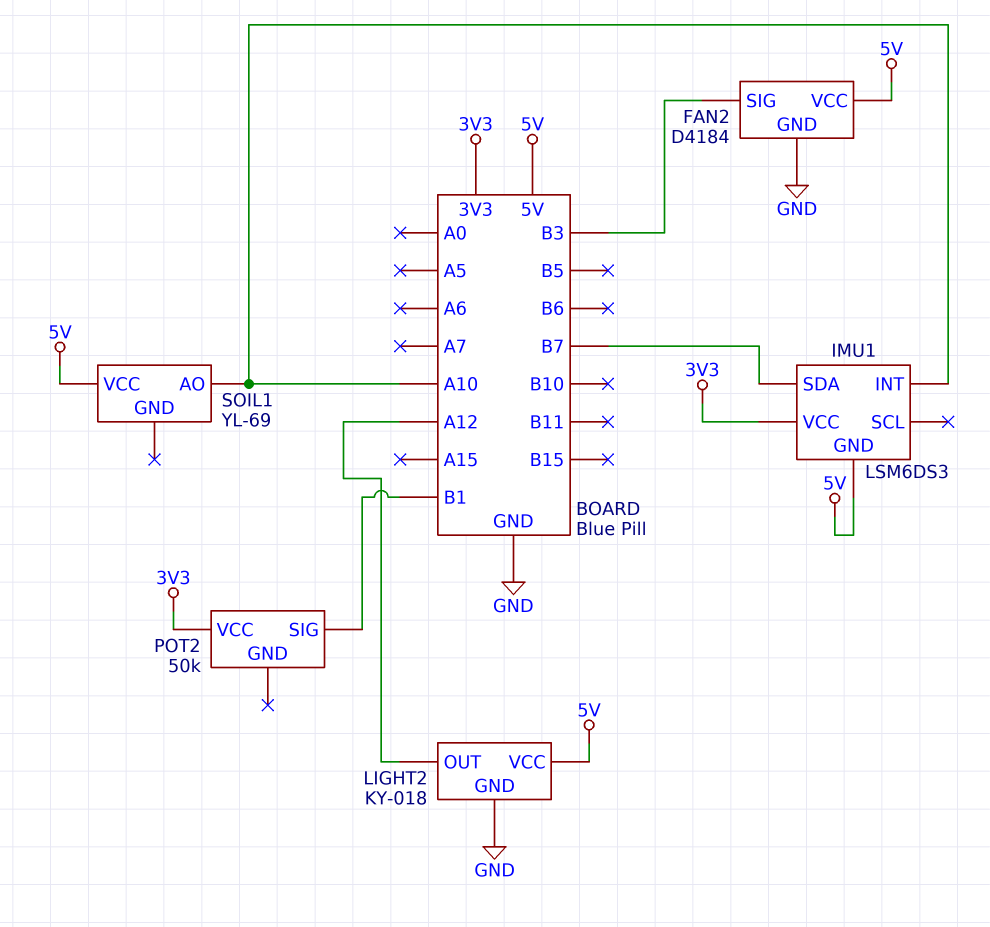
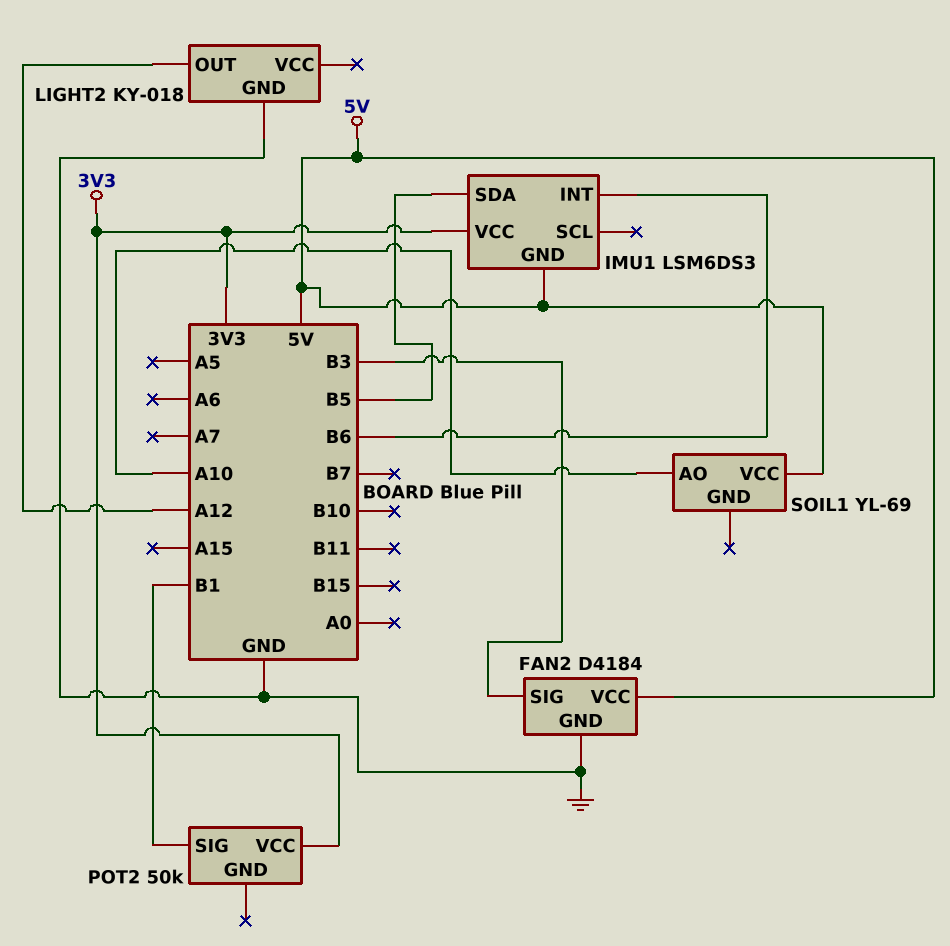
IMU1 pin INT: A10 -> B6
IMU1 pin SDA: B7 -> B5
LIGHT2 pin VCC: 5V -> none

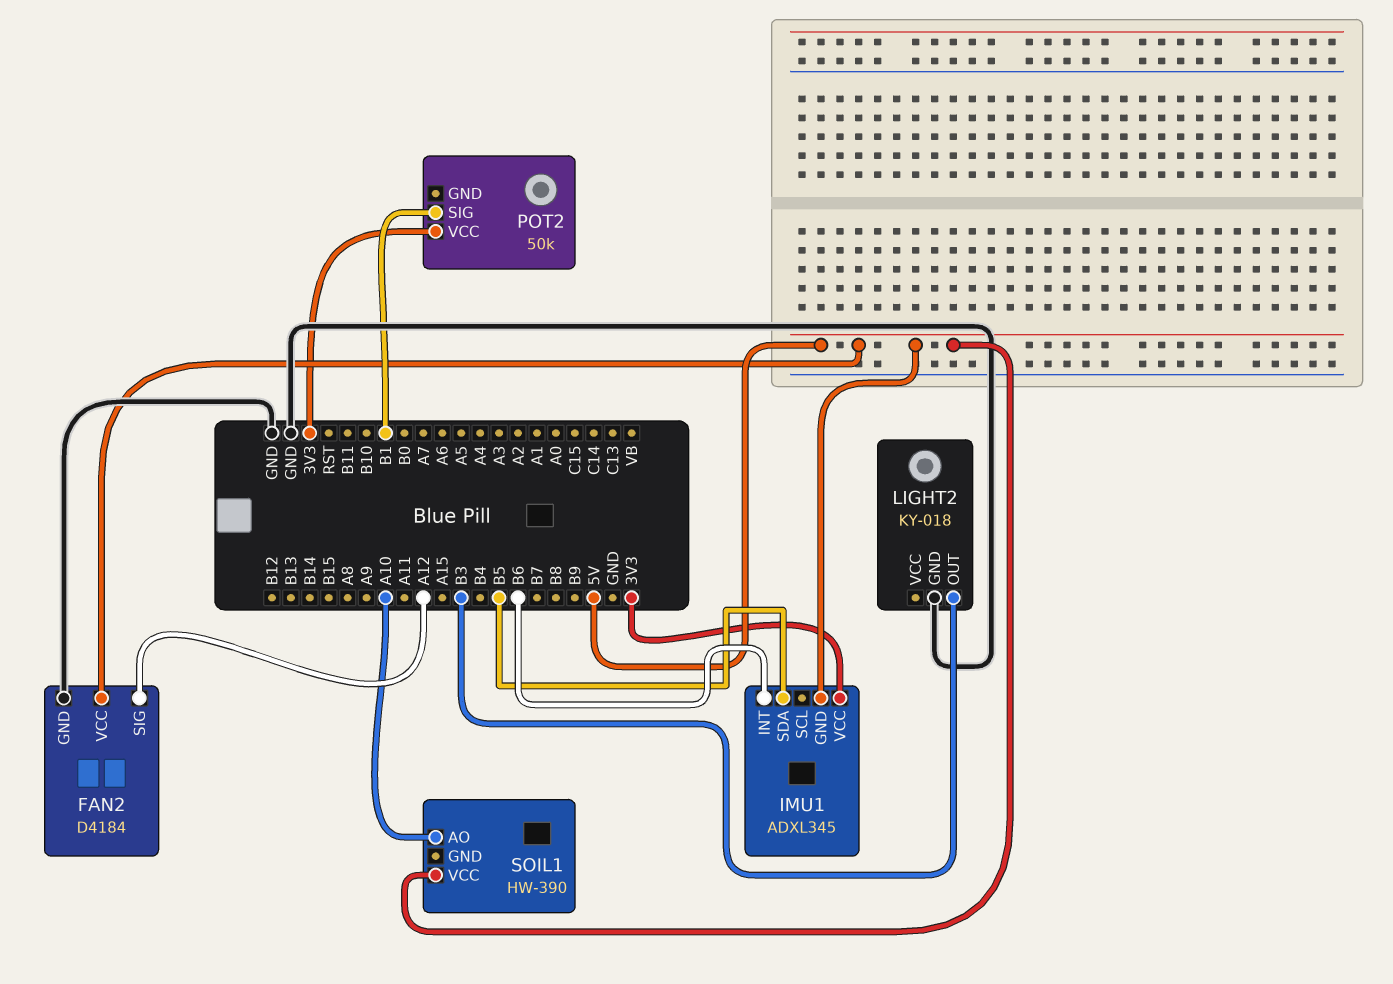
FAN2 pin SIG: B3 -> A12
IMU1: LSM6DS3 -> ADXL345
LIGHT2 pin OUT: A12 -> B3
SOIL1: YL-69 -> HW-390

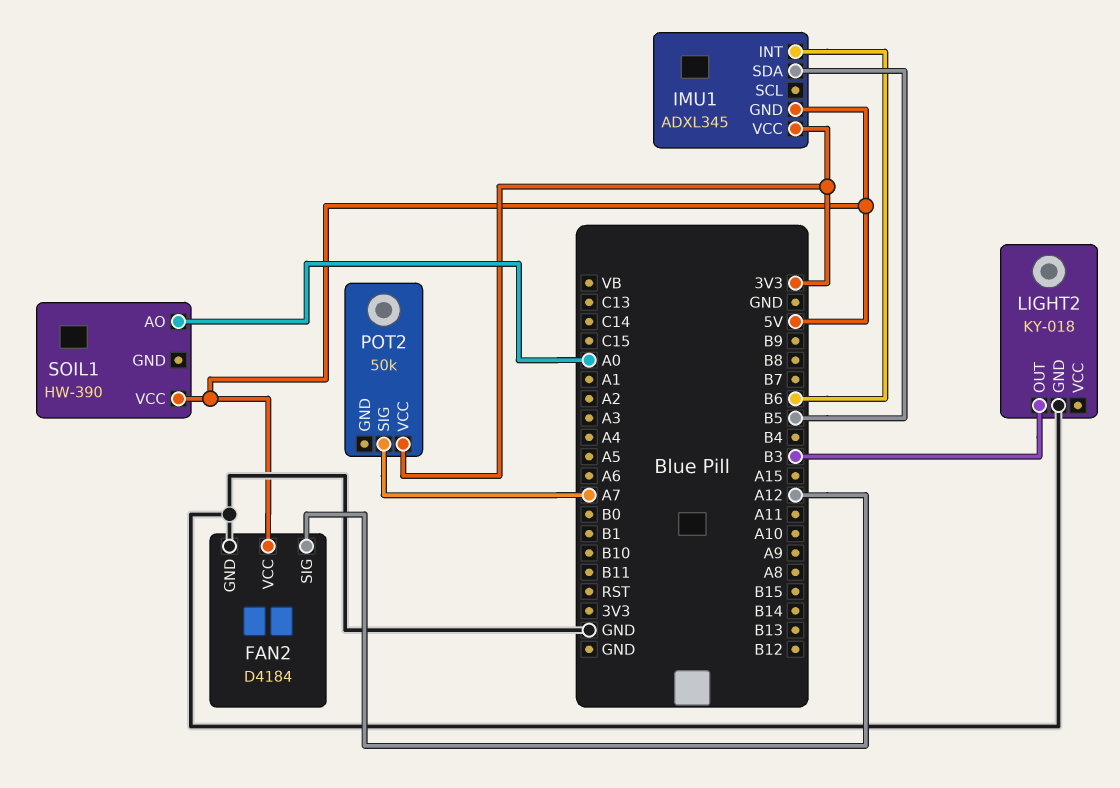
POT2 pin SIG: B1 -> A7
SOIL1 pin AO: A10 -> A0

